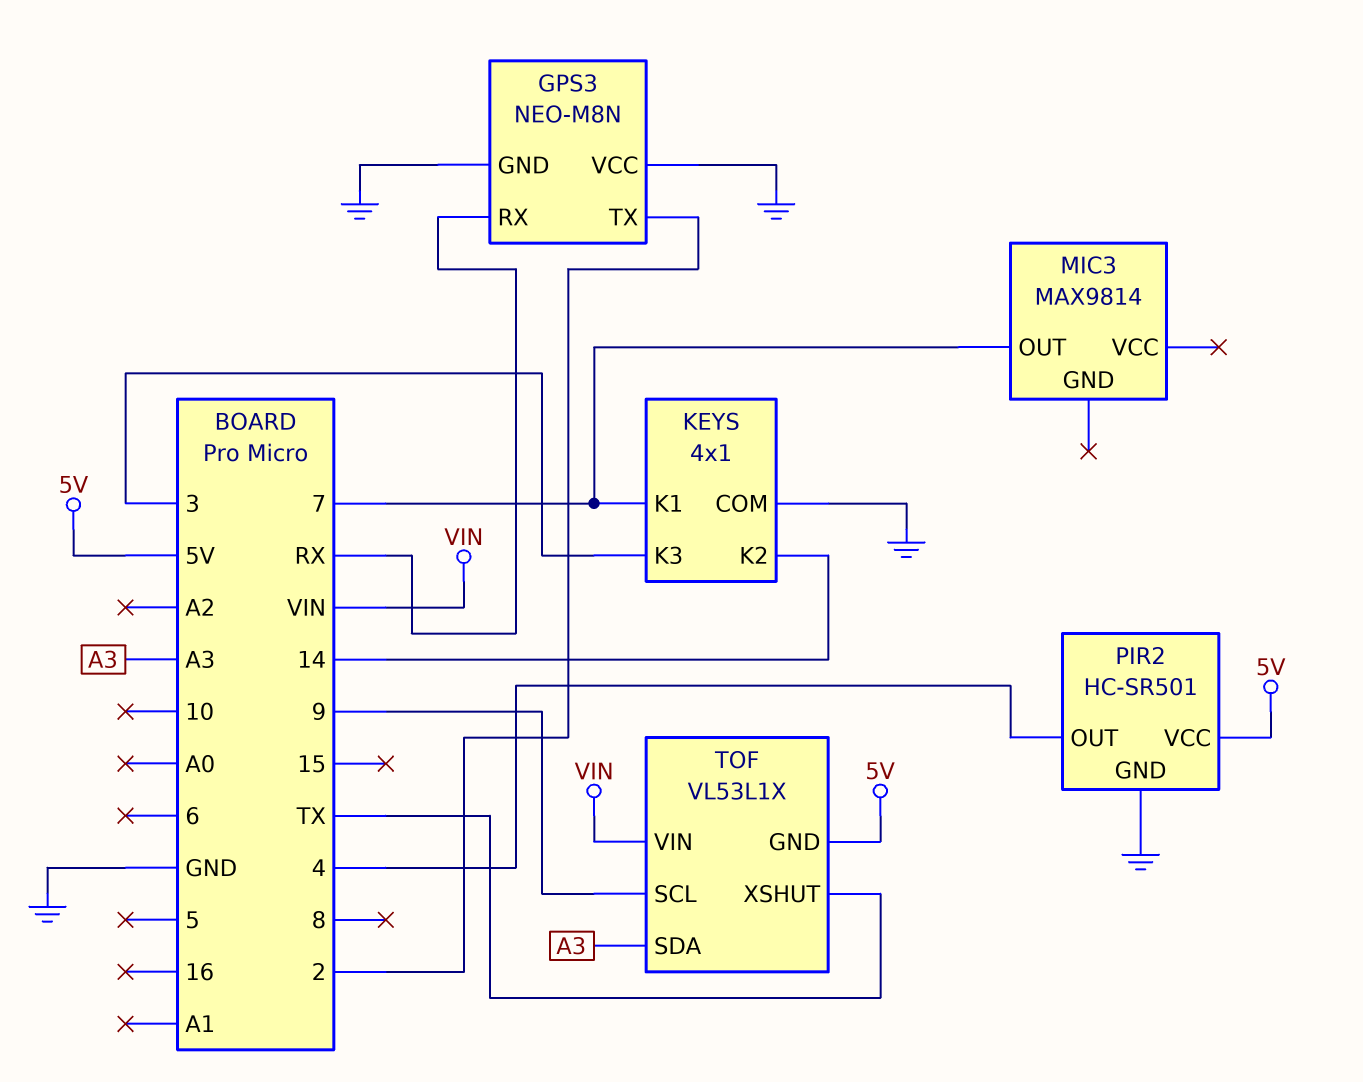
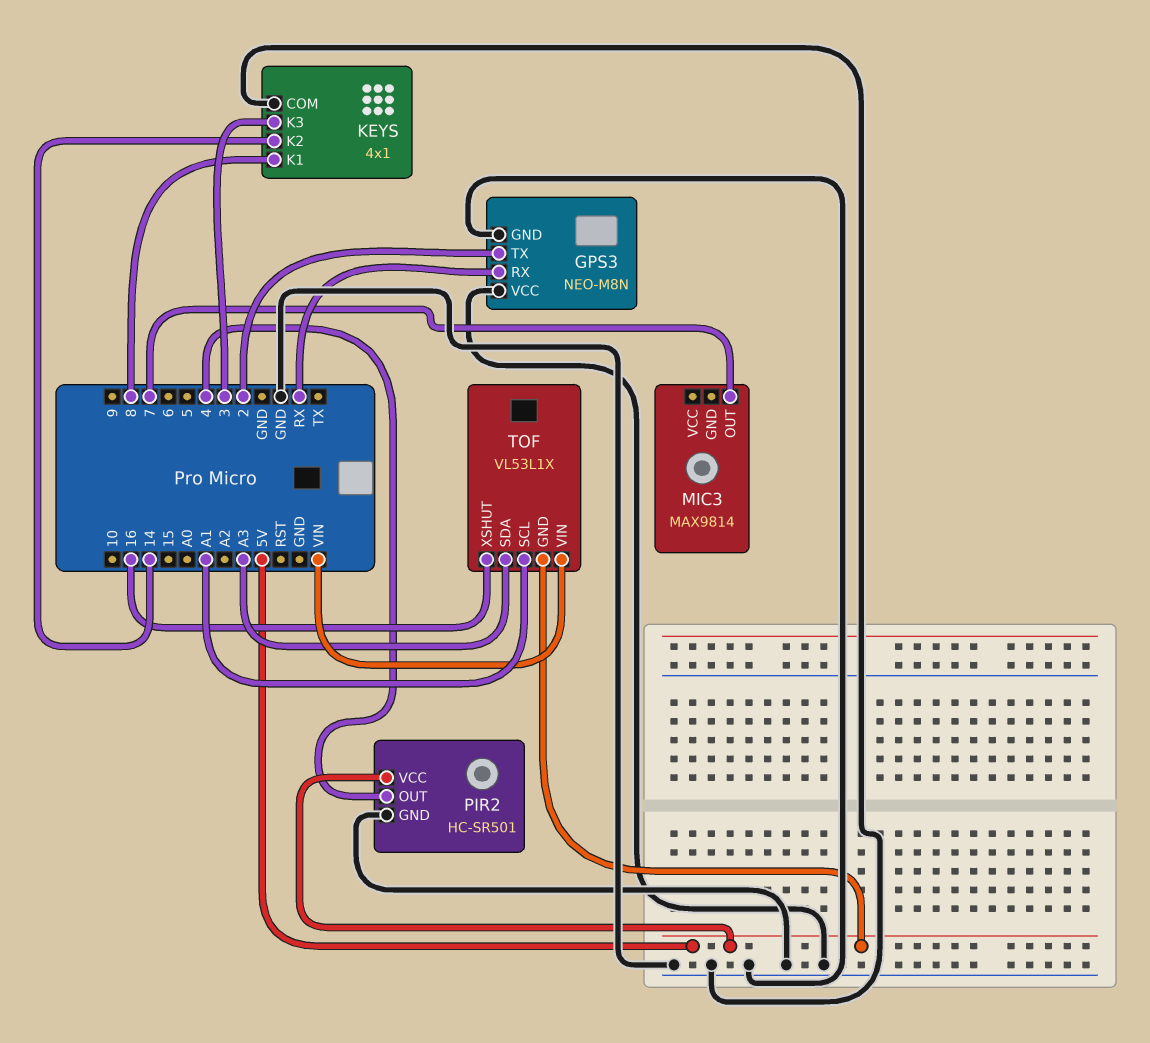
KEYS pin K1: 7 -> 8
TOF pin SCL: 9 -> A1
TOF pin XSHUT: TX -> 16

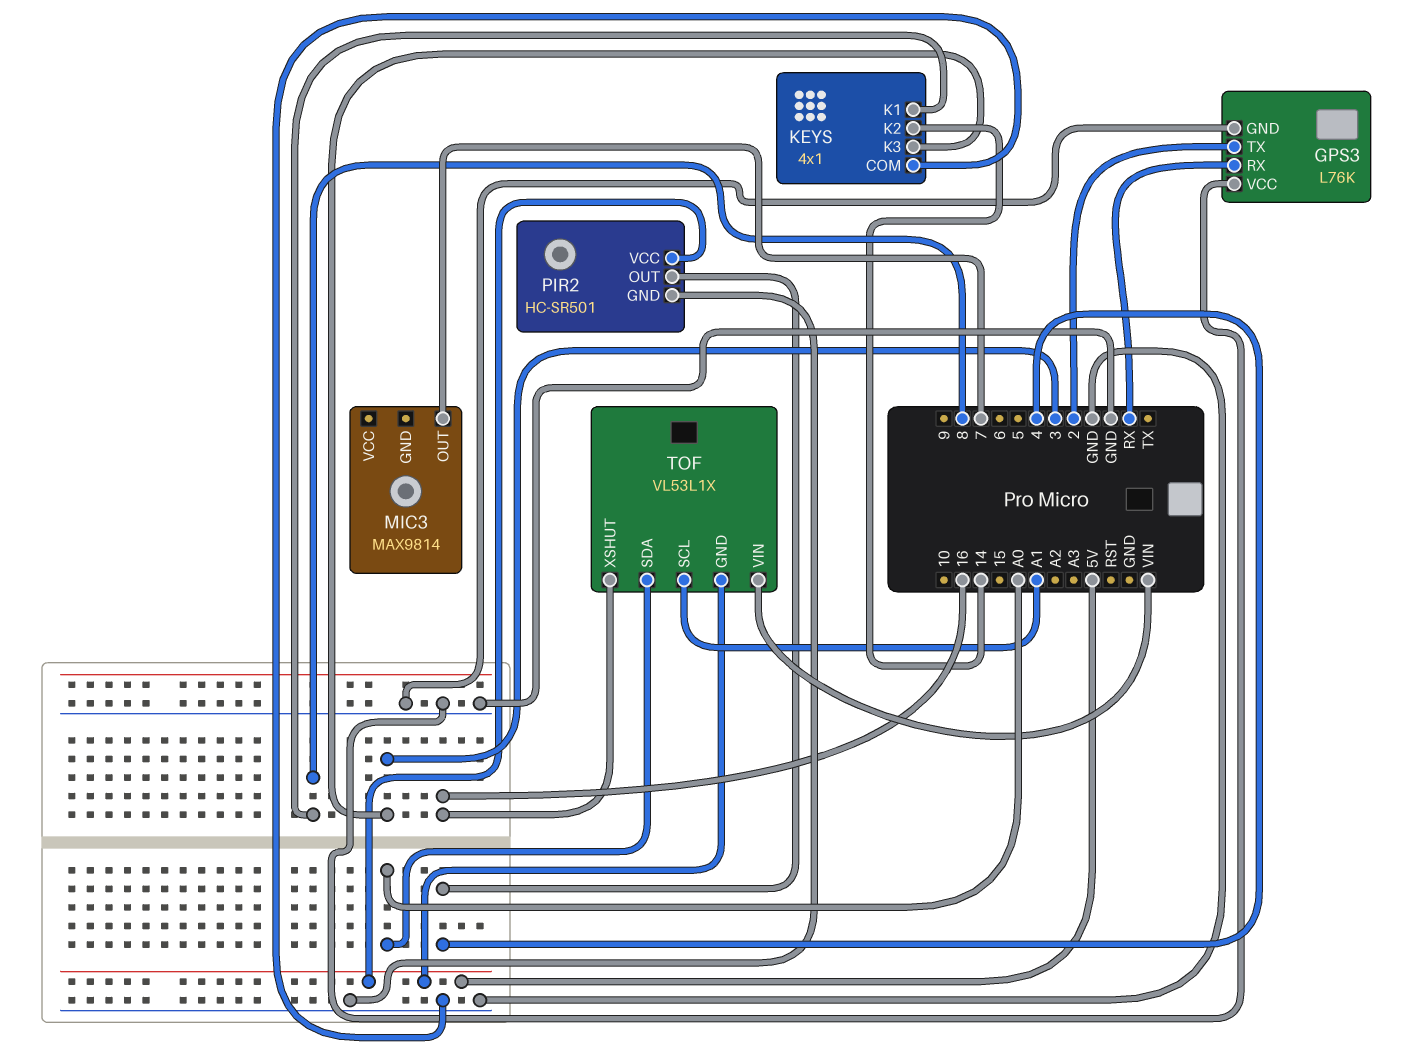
GPS3: NEO-M8N -> L76K
TOF pin SDA: A3 -> A0

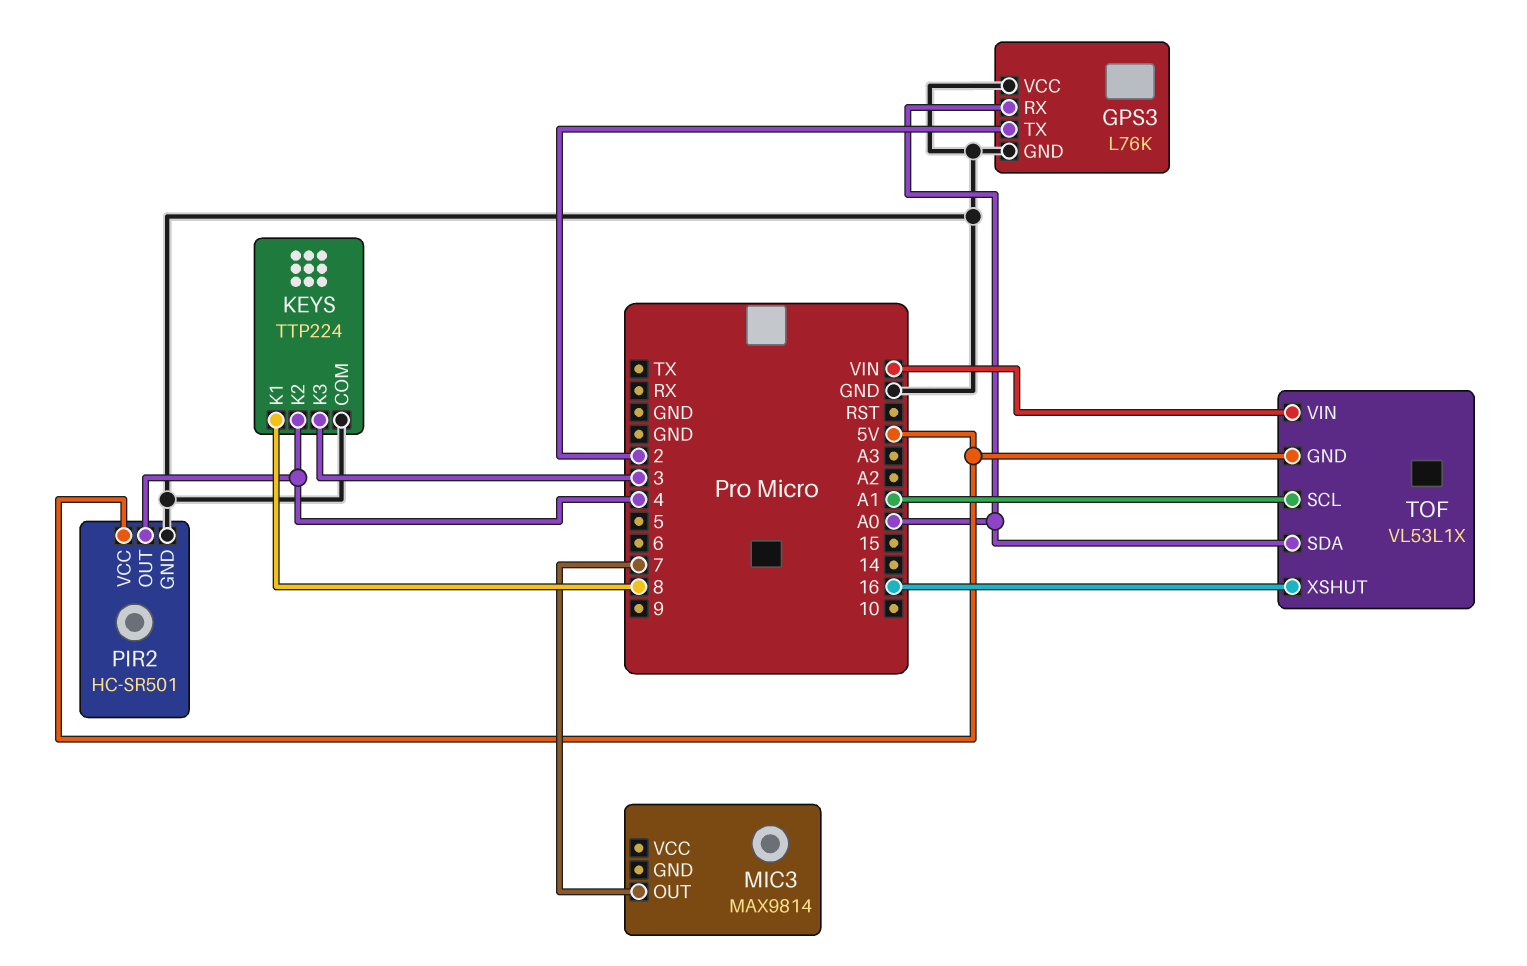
GPS3 pin RX: RX -> A0
KEYS: 4x1 -> TTP224
KEYS pin K2: 14 -> 4

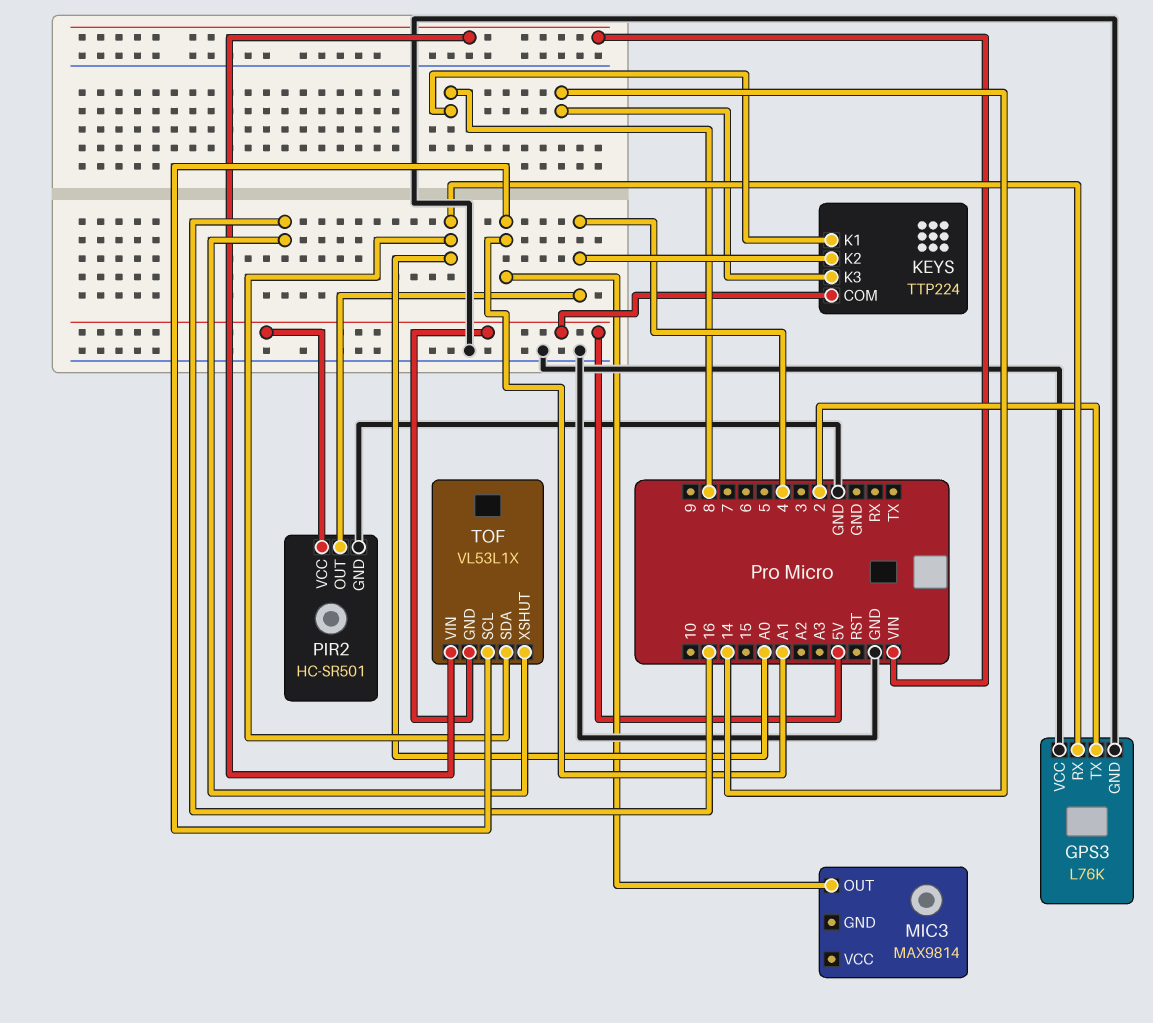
KEYS pin COM: GND -> 5V
KEYS pin K3: 3 -> 14
MIC3 pin OUT: 7 -> A1

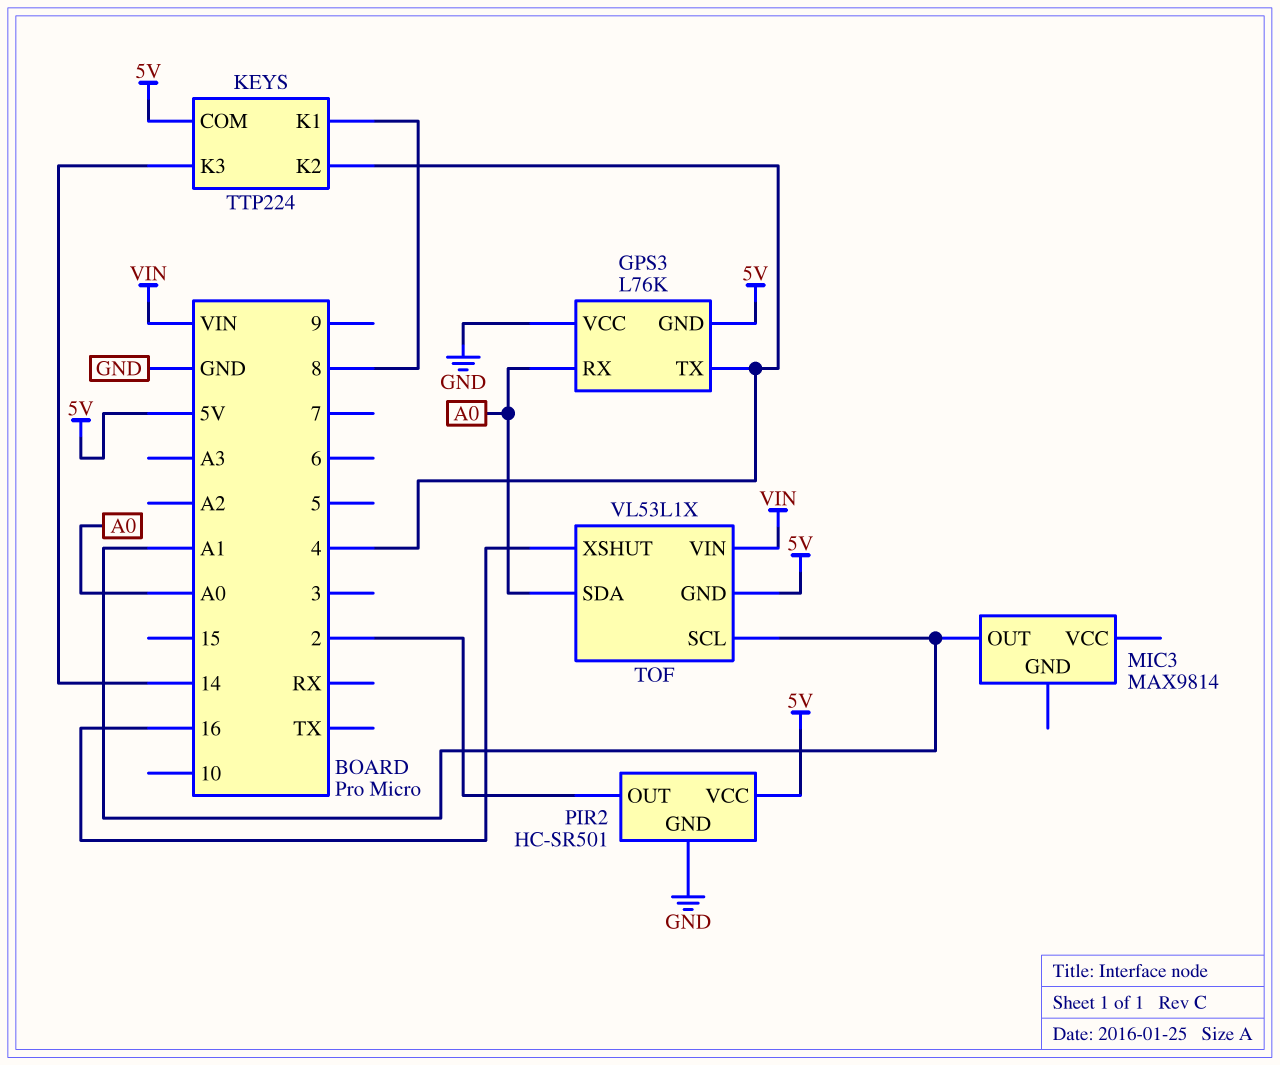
GPS3 pin GND: GND -> 5V
GPS3 pin TX: 2 -> 4
PIR2 pin OUT: 4 -> 2

